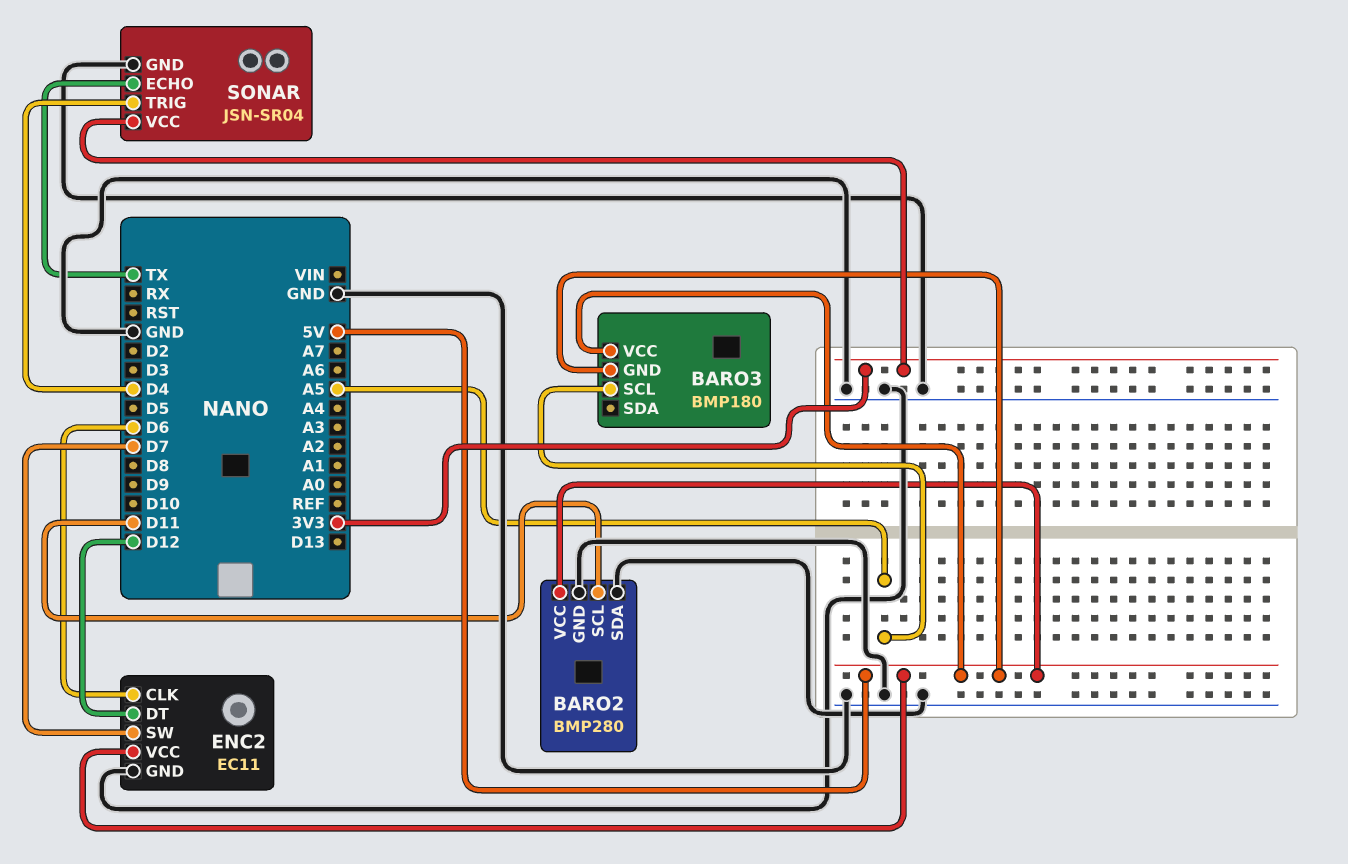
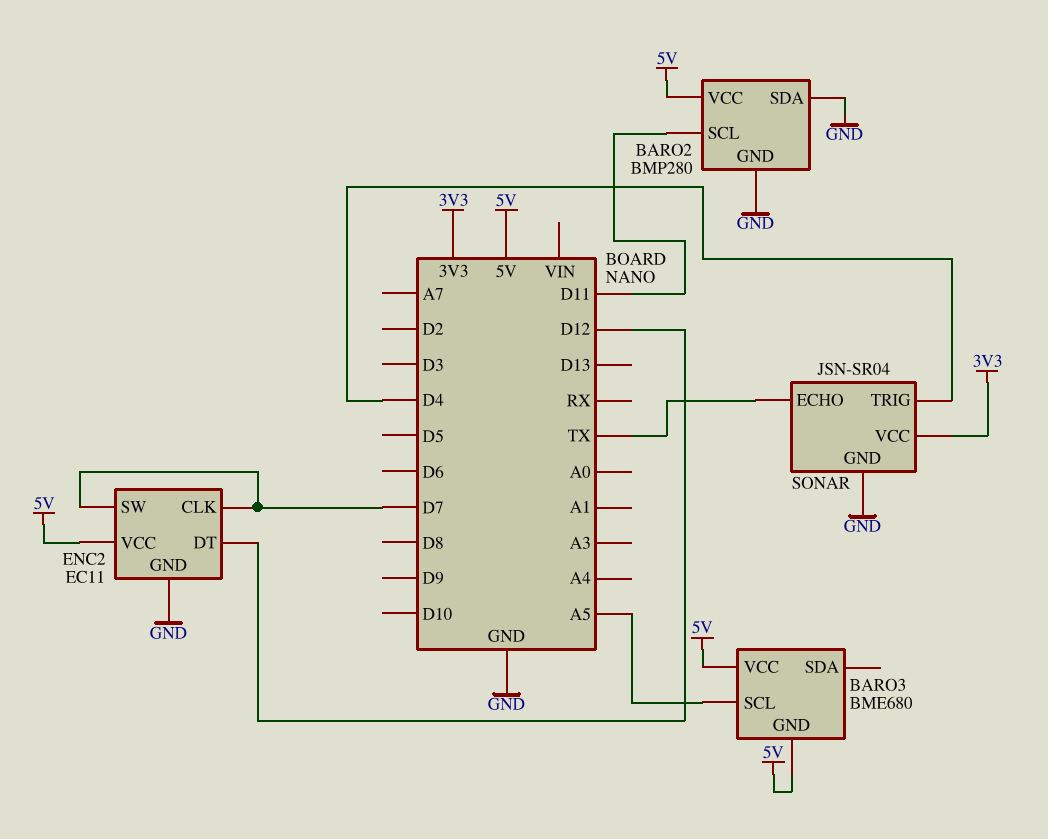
BARO3: BMP180 -> BME680
ENC2 pin CLK: D6 -> D7

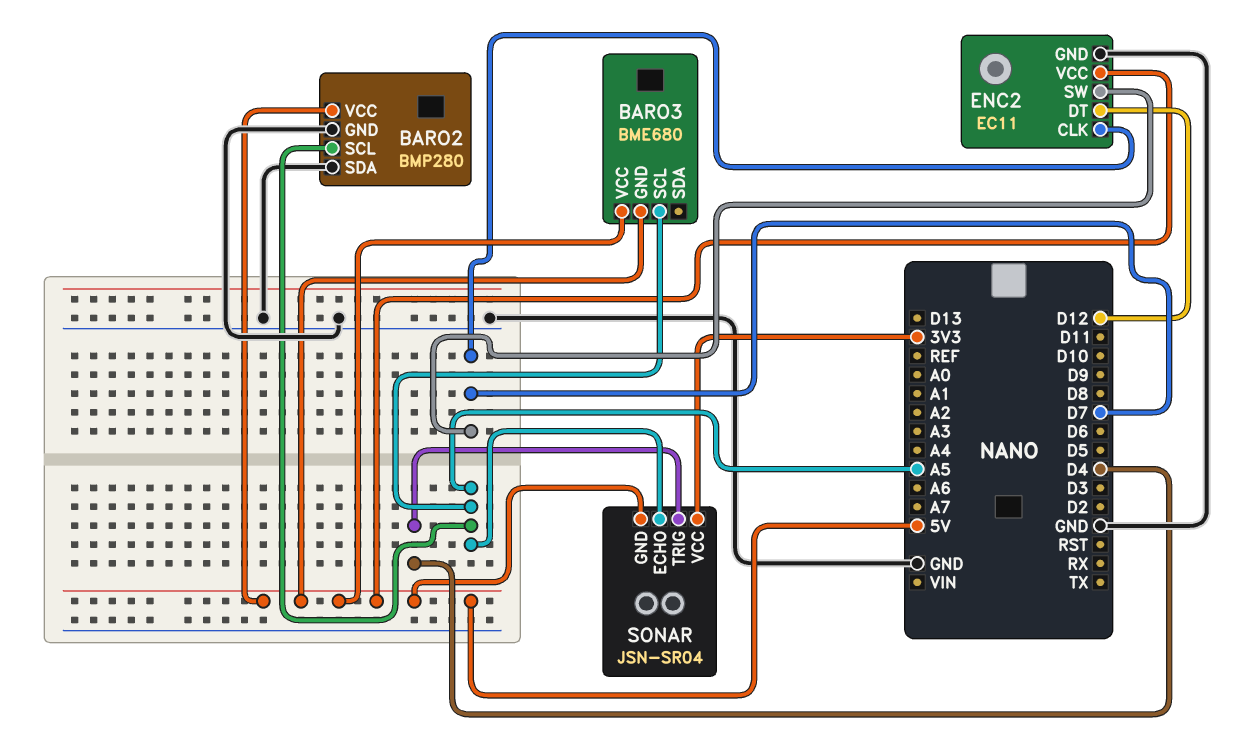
BARO2 pin SCL: D11 -> A5
SONAR pin ECHO: TX -> A5
SONAR pin GND: GND -> 5V

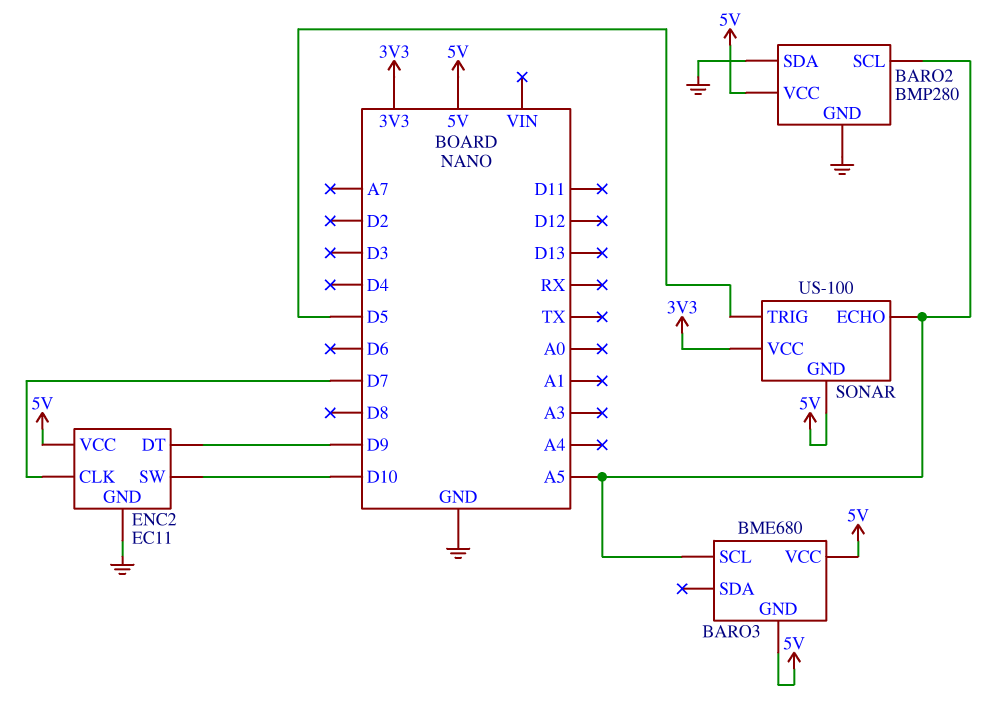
ENC2 pin DT: D12 -> D9
ENC2 pin SW: D7 -> D10
SONAR: JSN-SR04 -> US-100
SONAR pin TRIG: D4 -> D5

